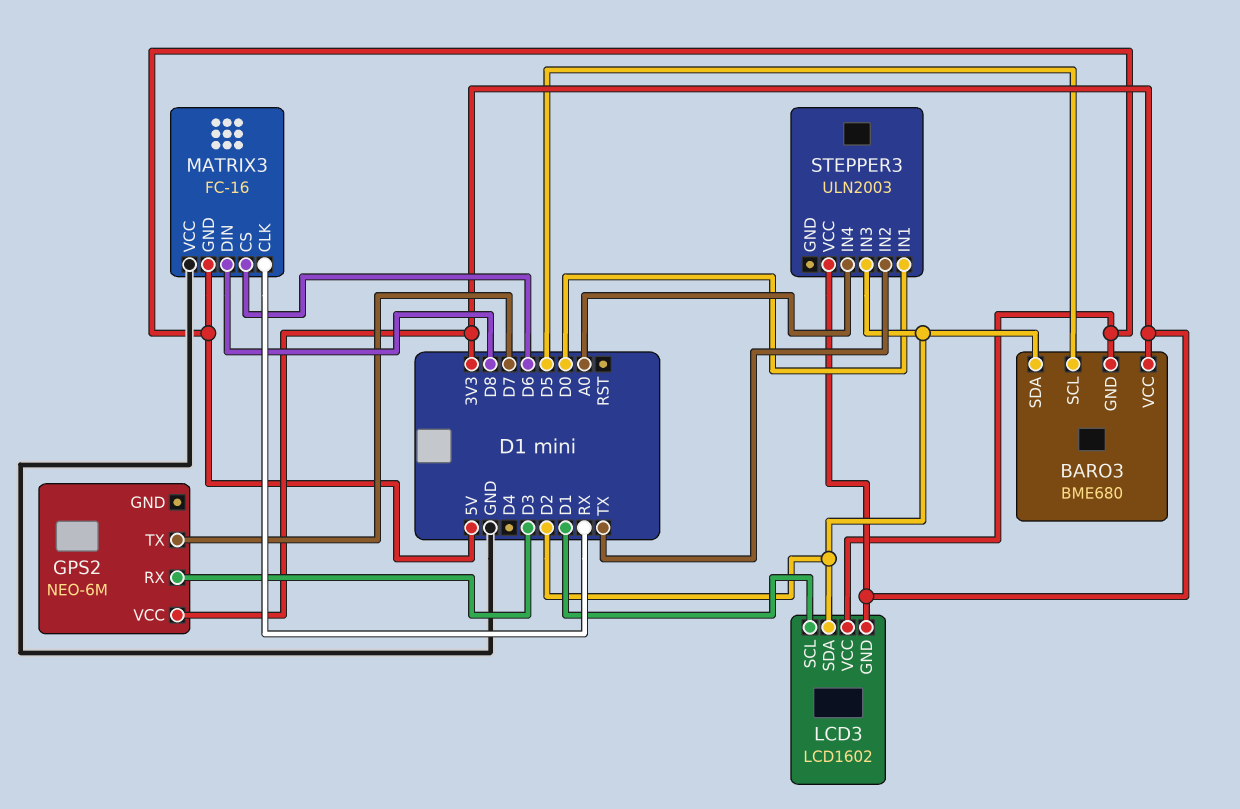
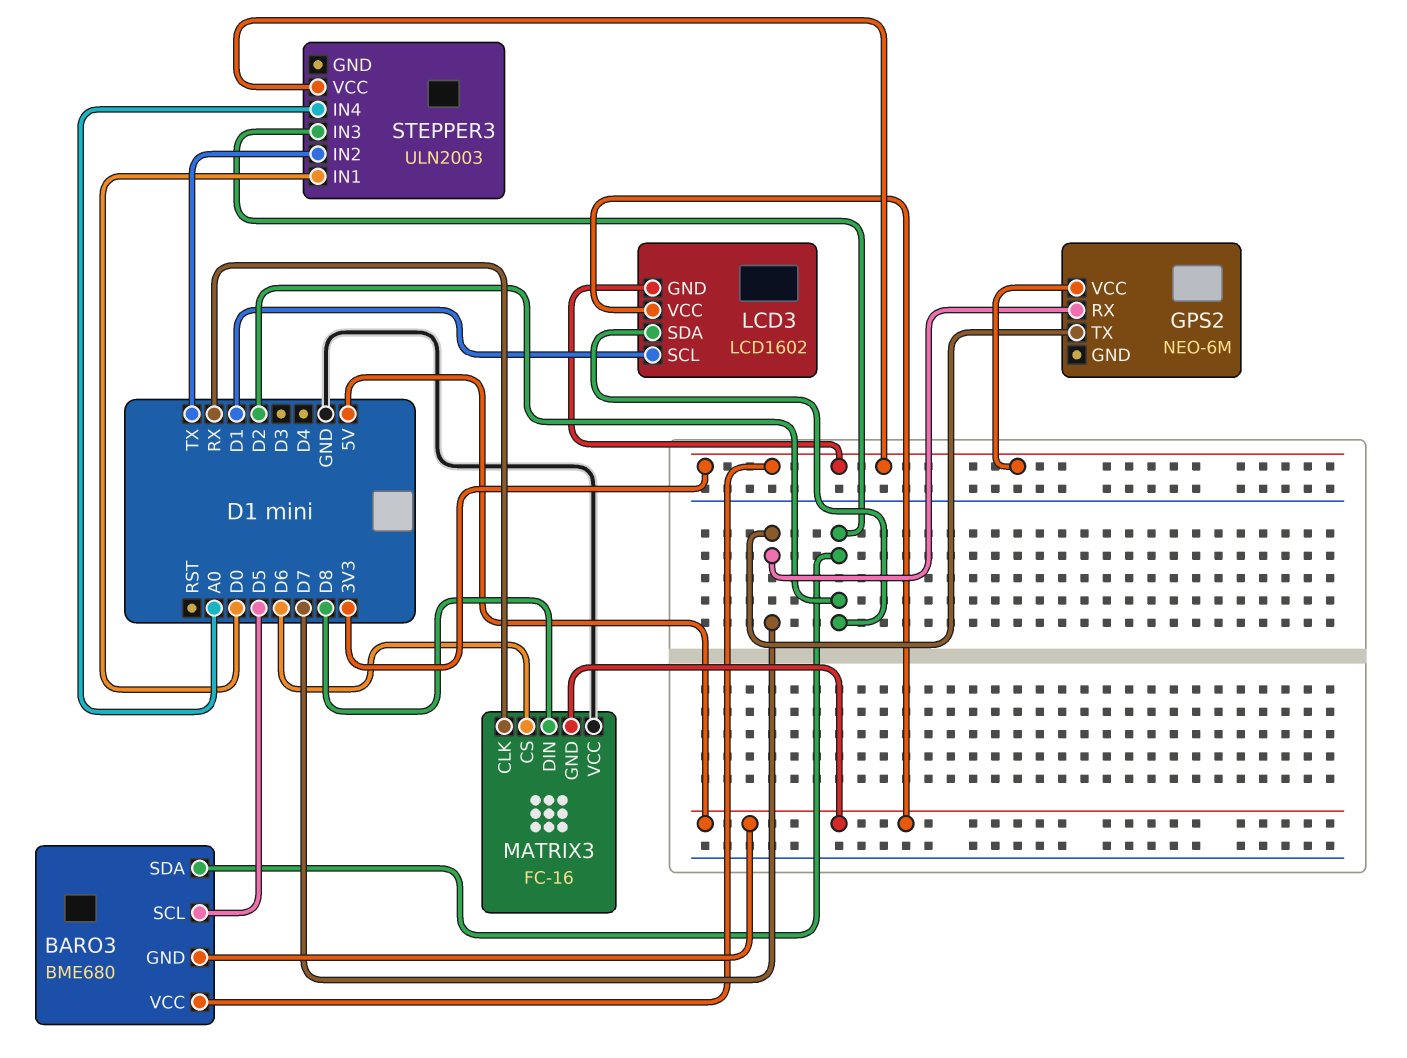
GPS2 pin RX: D3 -> D7

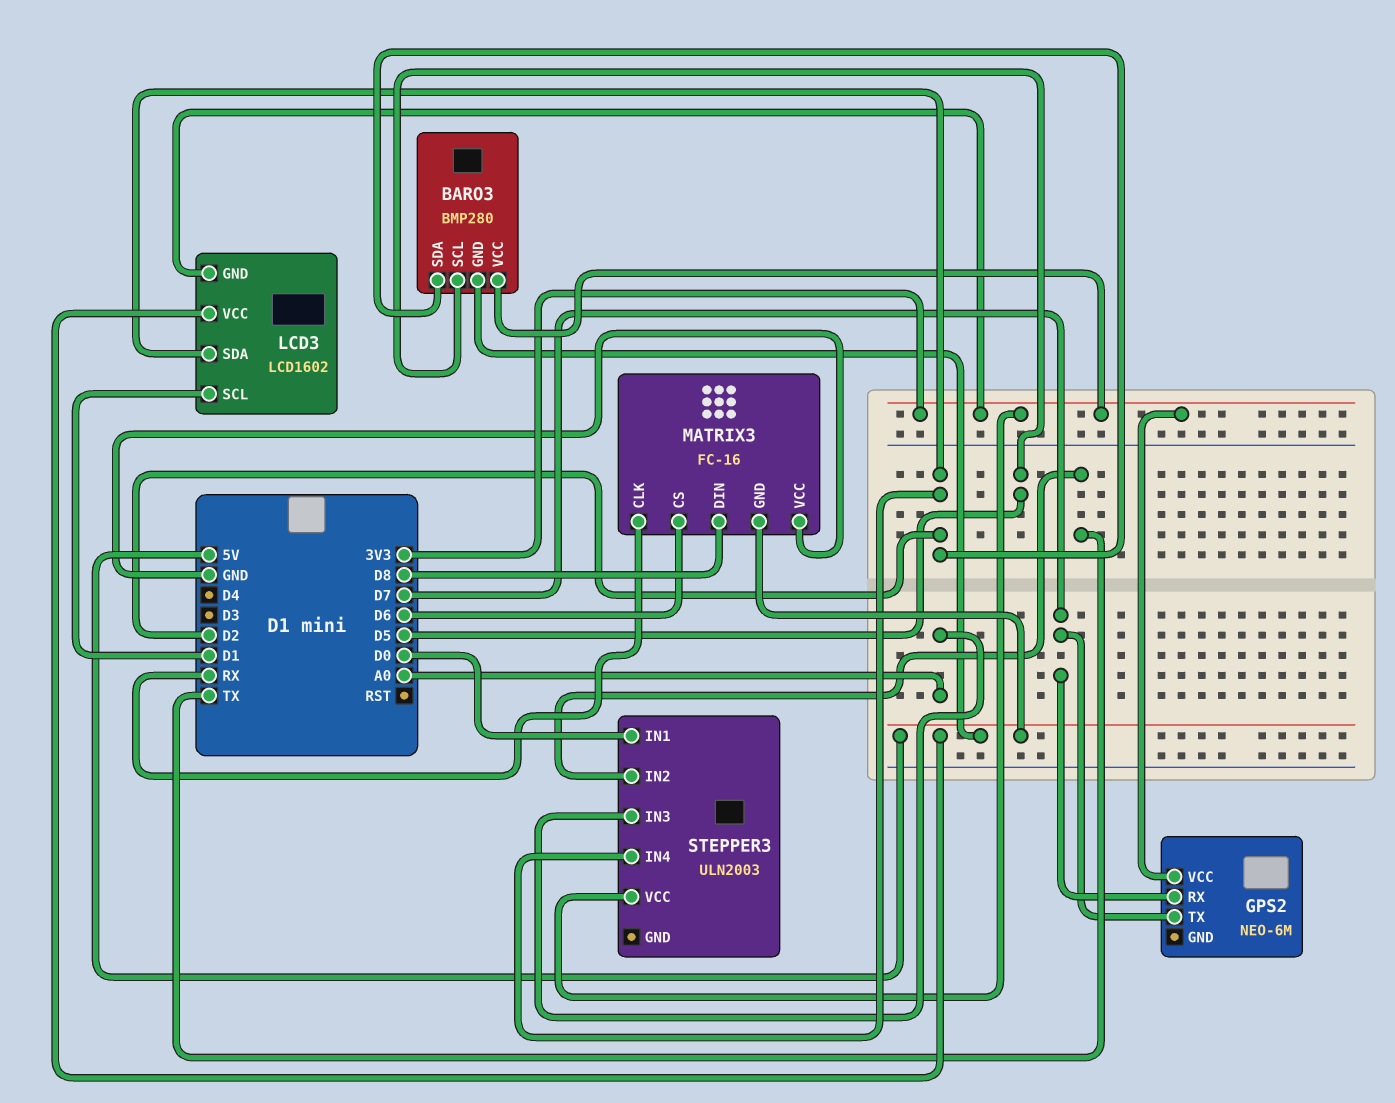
BARO3: BME680 -> BMP280
STEPPER3 pin IN3: D2 -> A0
STEPPER3 pin IN4: A0 -> D2

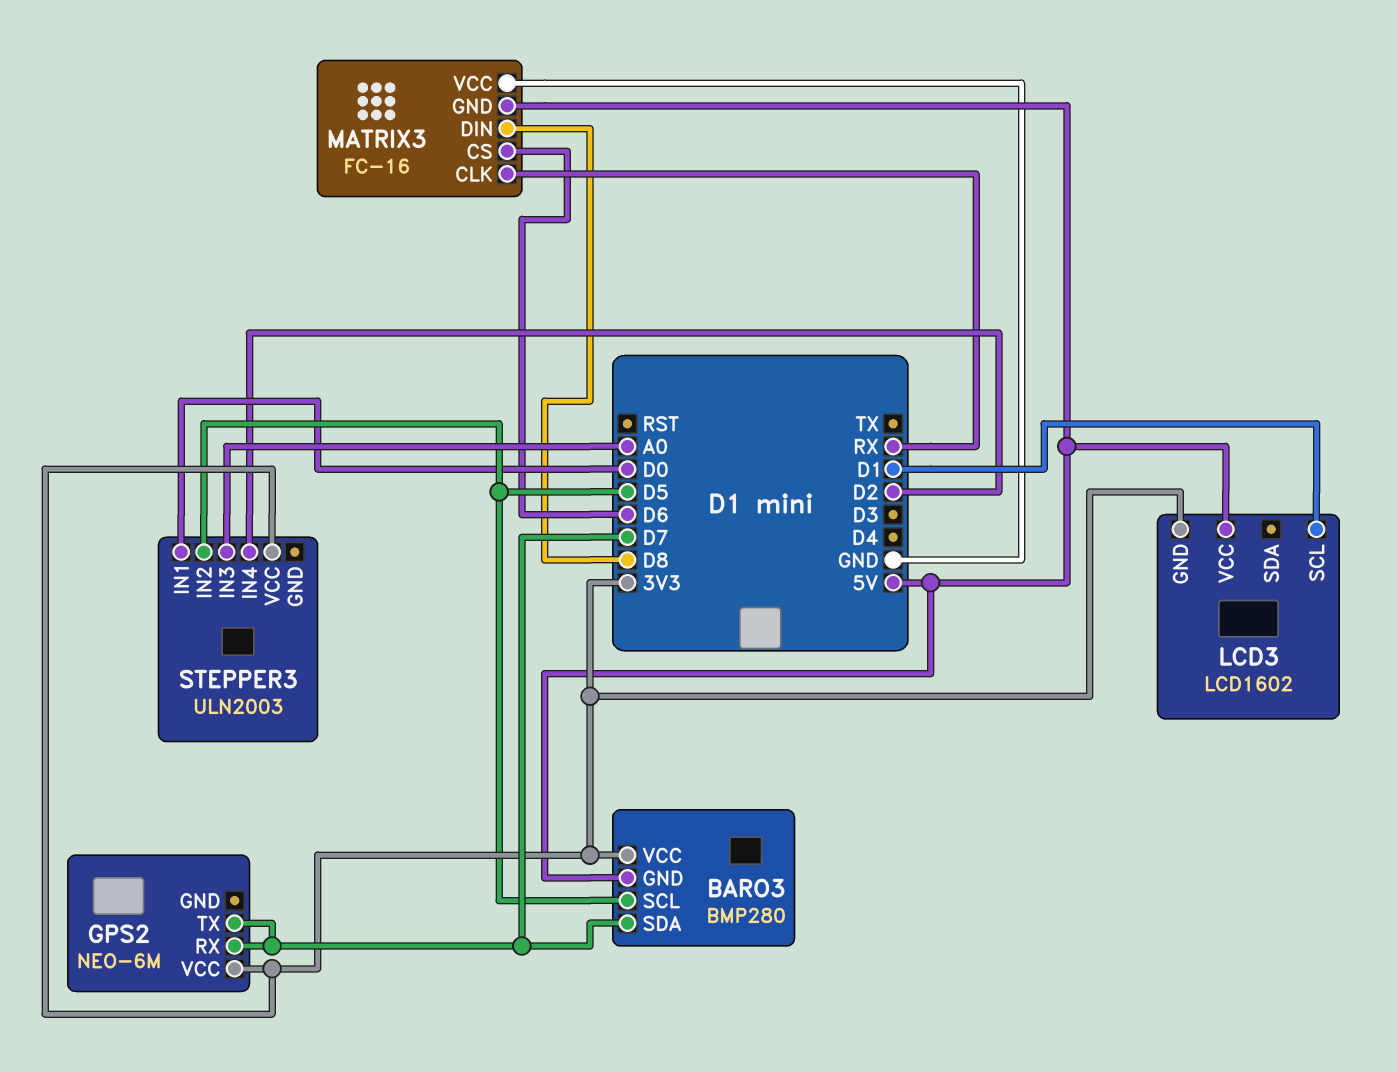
BARO3 pin SDA: D2 -> D7
LCD3 pin SDA: D2 -> none
STEPPER3 pin IN2: TX -> D5

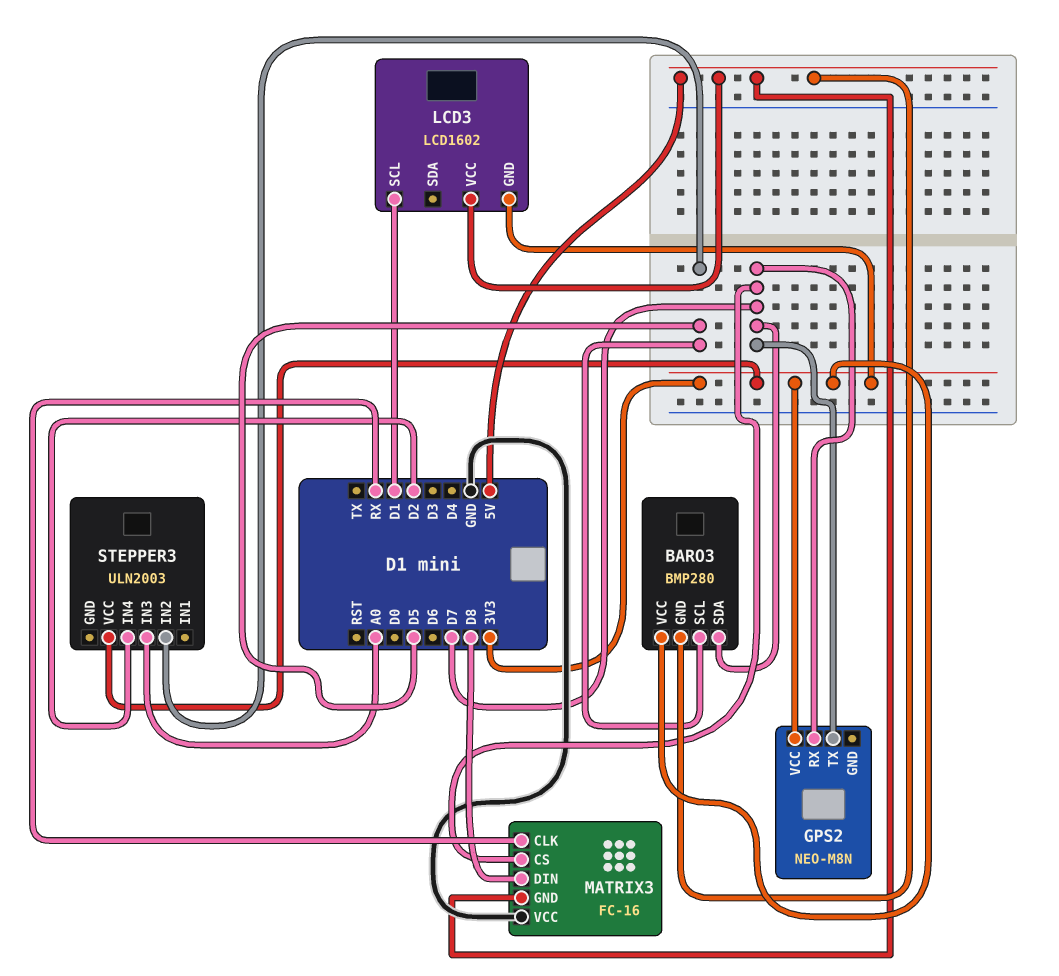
GPS2: NEO-6M -> NEO-M8N
MATRIX3 pin CS: D6 -> D7
STEPPER3 pin IN1: D0 -> none

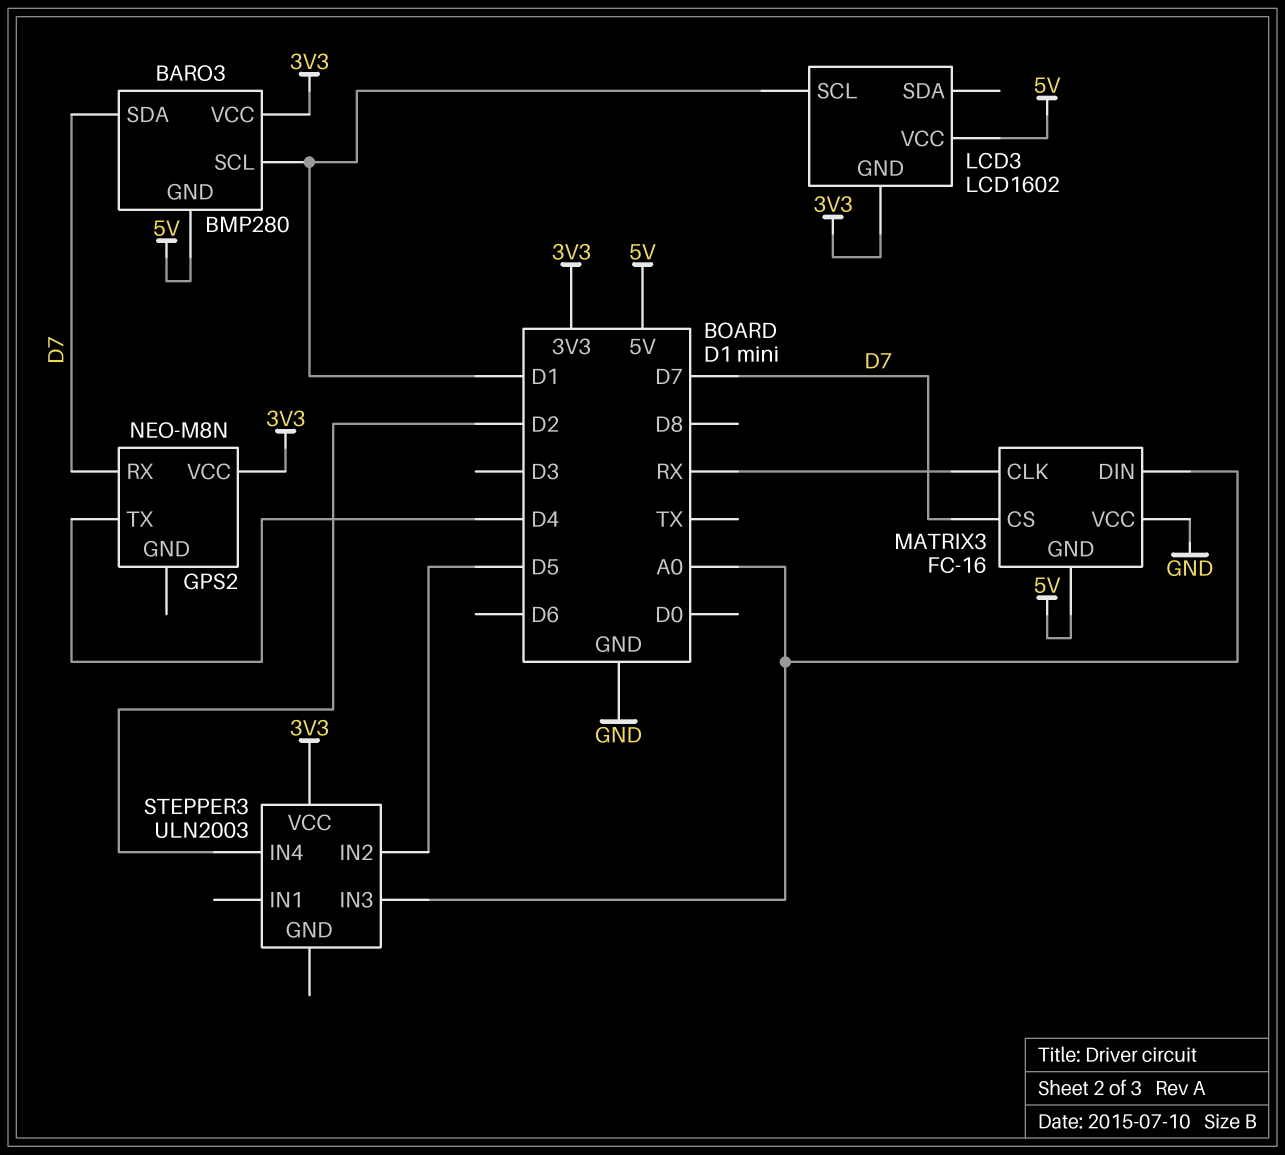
BARO3 pin SCL: D5 -> D1
GPS2 pin TX: D7 -> D4
MATRIX3 pin DIN: D8 -> A0

